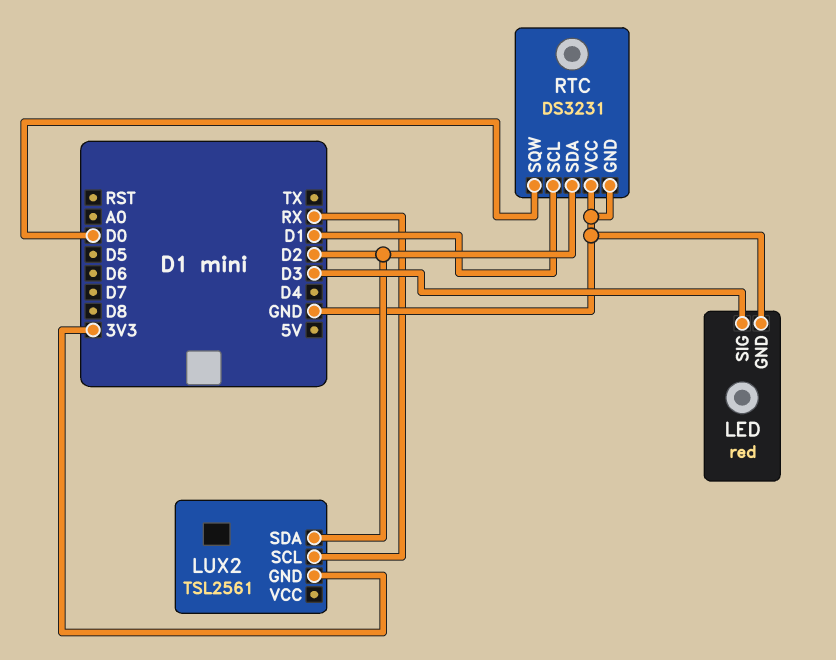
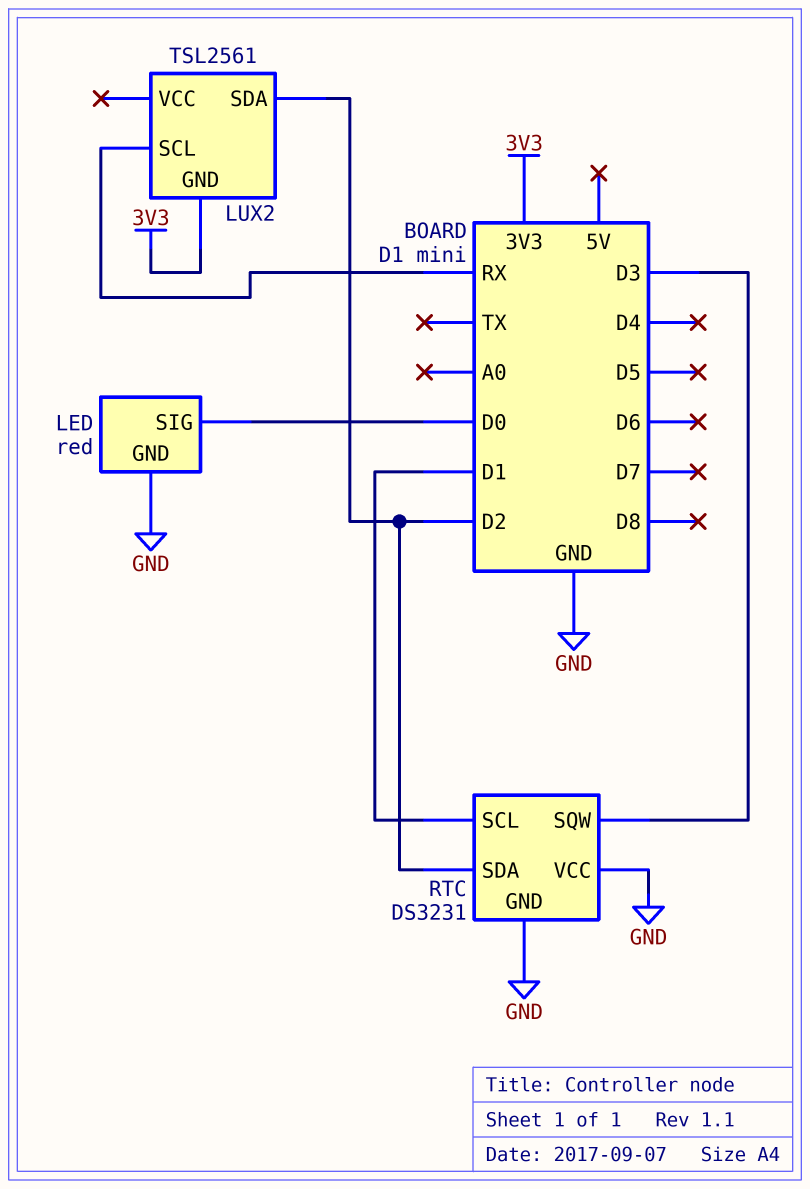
LED pin SIG: D3 -> D0
RTC pin SQW: D0 -> D3

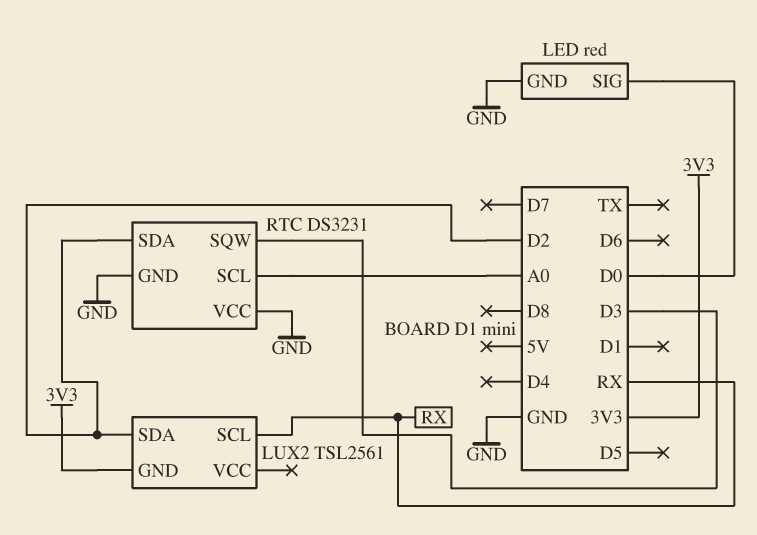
RTC pin SCL: D1 -> A0

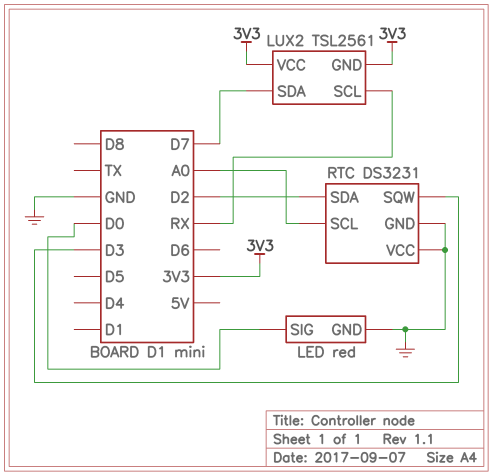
LUX2 pin SDA: D2 -> D7
LUX2 pin VCC: none -> 3V3

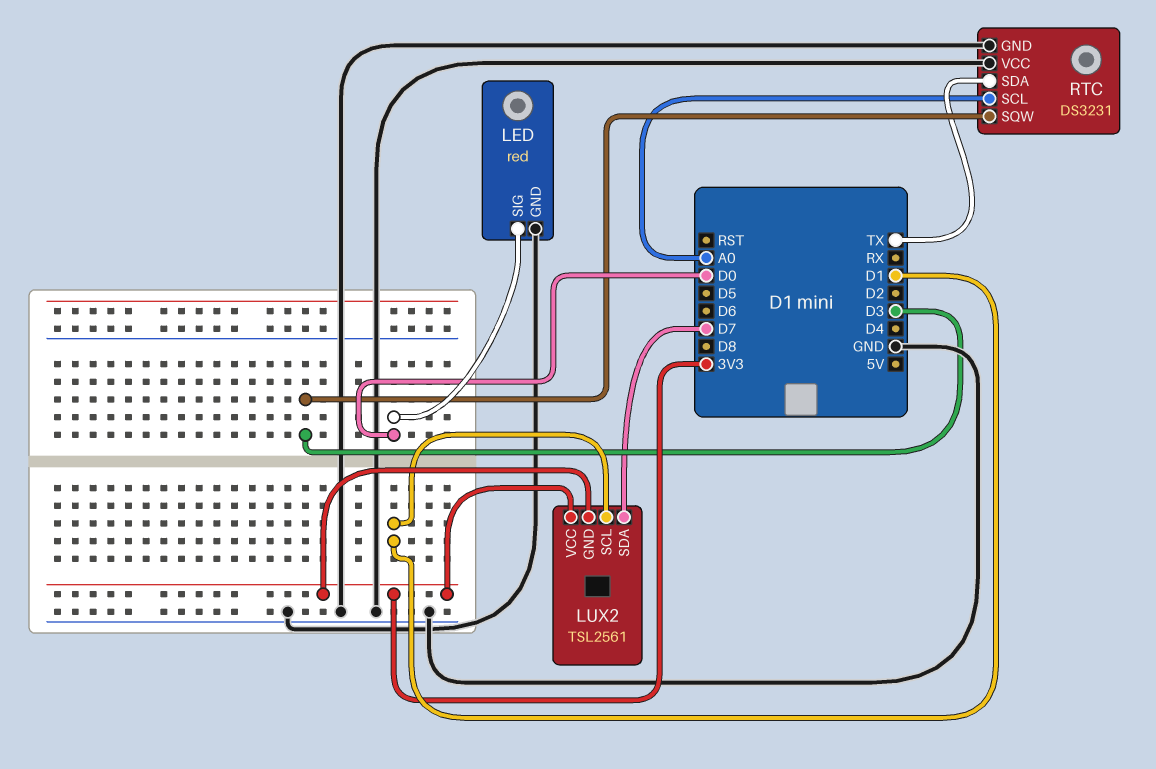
LUX2 pin SCL: RX -> D1
RTC pin SDA: D2 -> TX

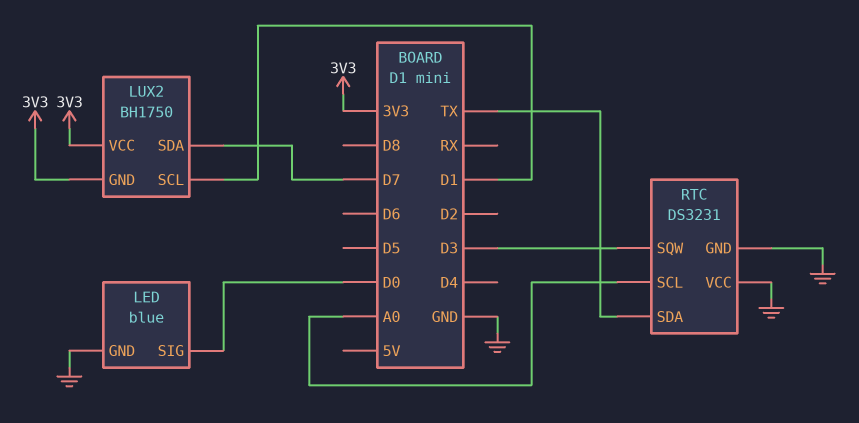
LED: red -> blue
LUX2: TSL2561 -> BH1750

